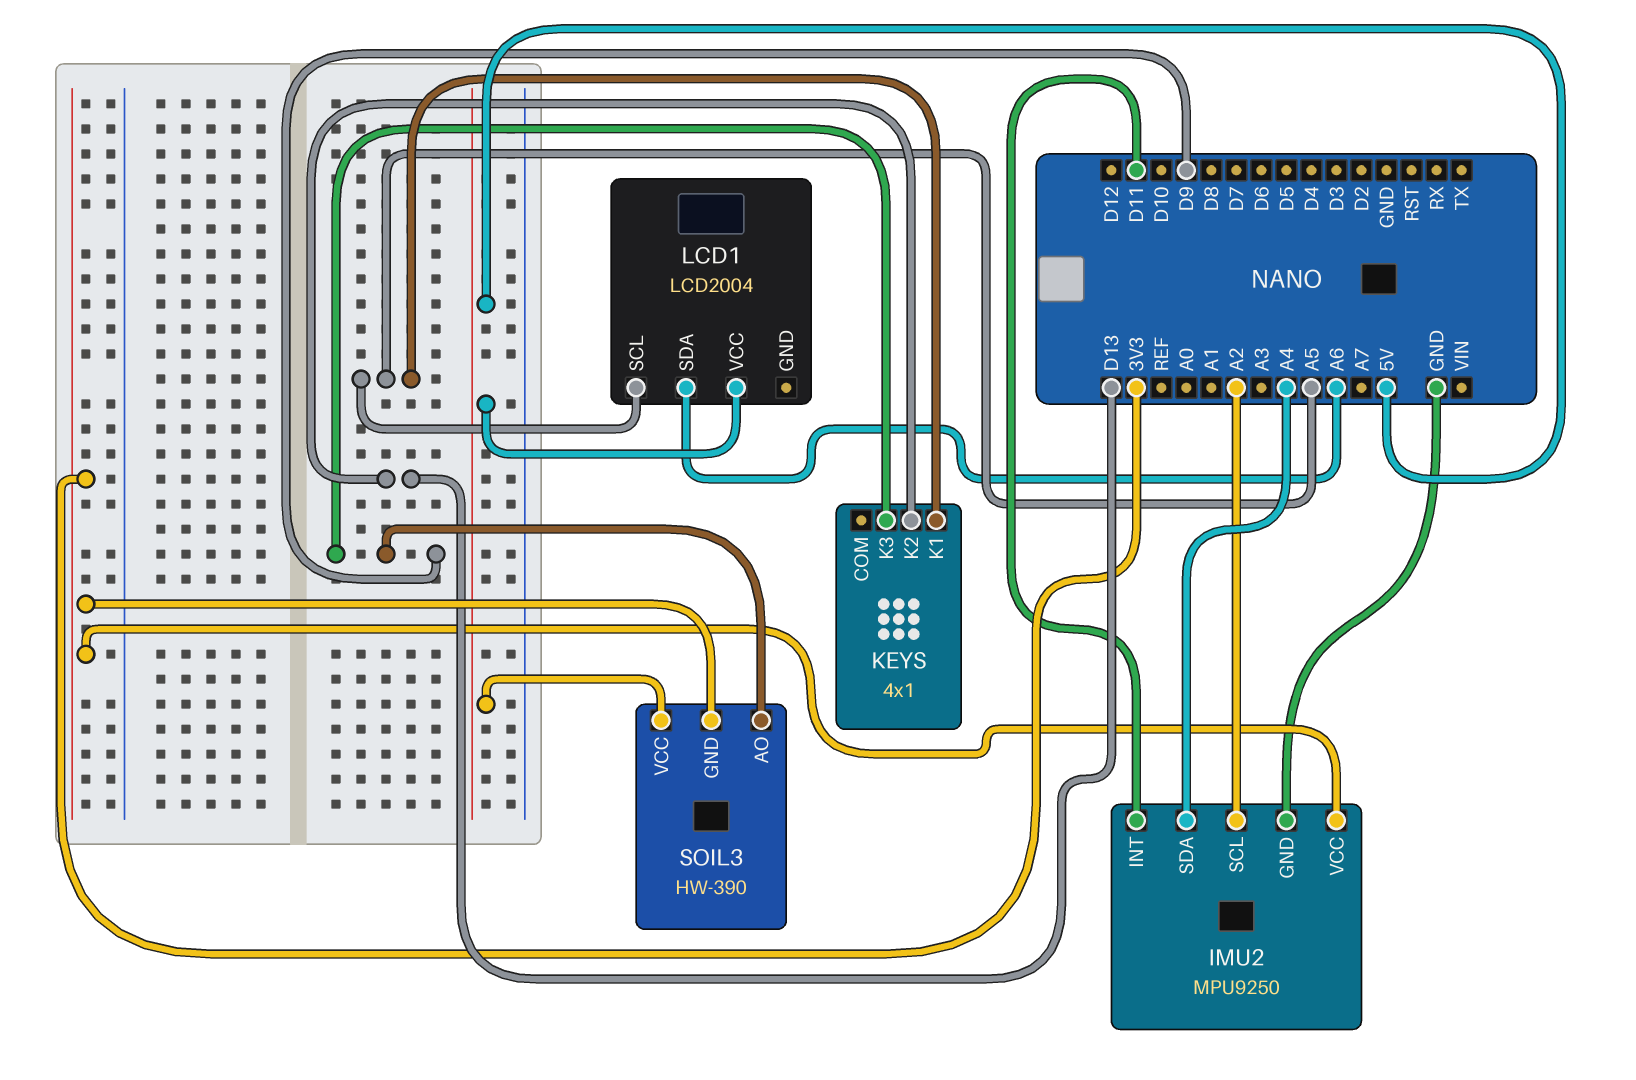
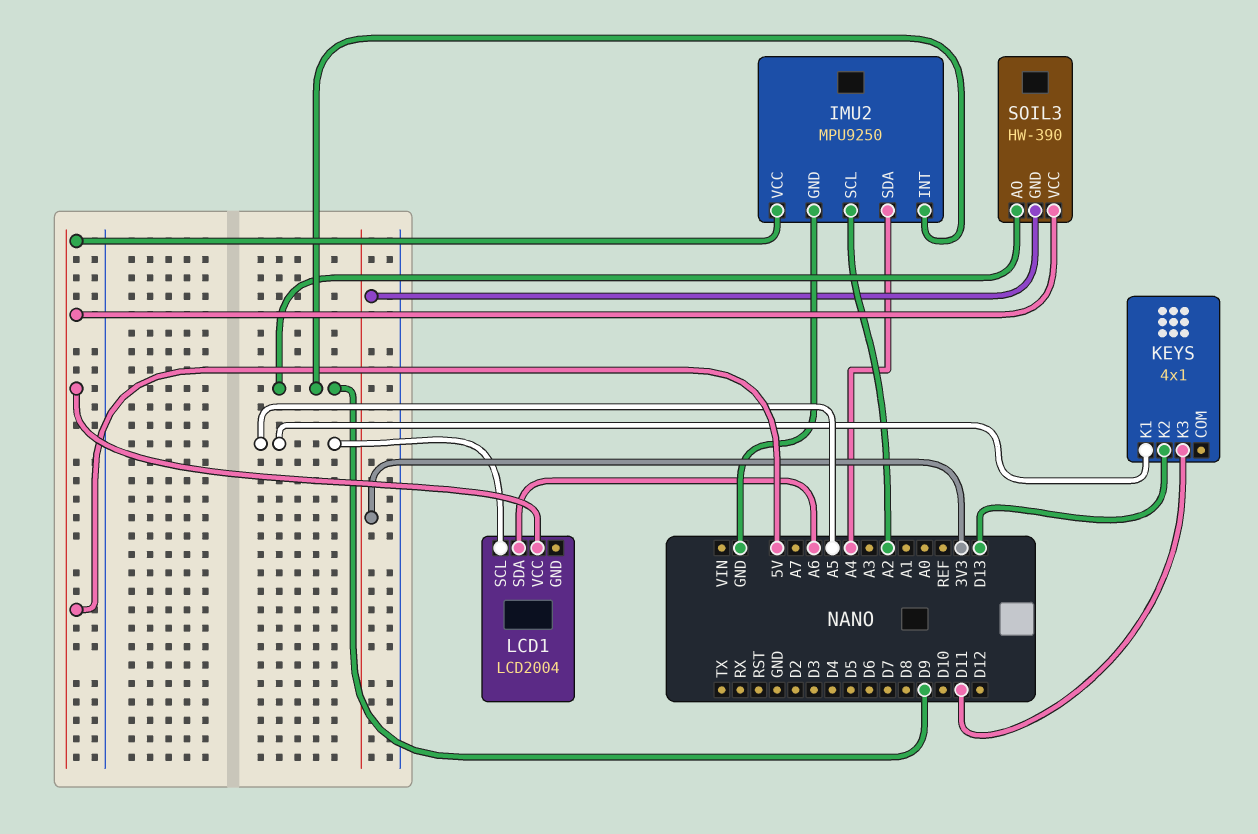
IMU2 pin INT: D11 -> D9
IMU2 pin VCC: 3V3 -> 5V
KEYS pin K3: D9 -> D11

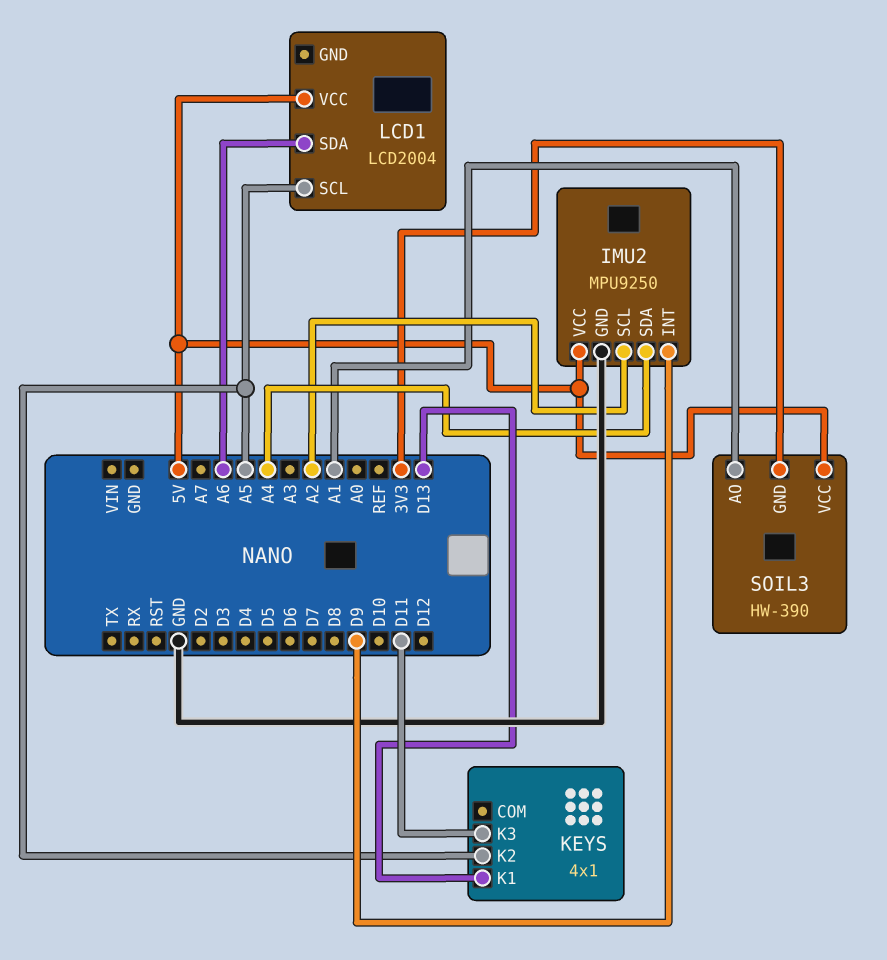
KEYS pin K1: A5 -> D13
KEYS pin K2: D13 -> A5
SOIL3 pin AO: D9 -> A1

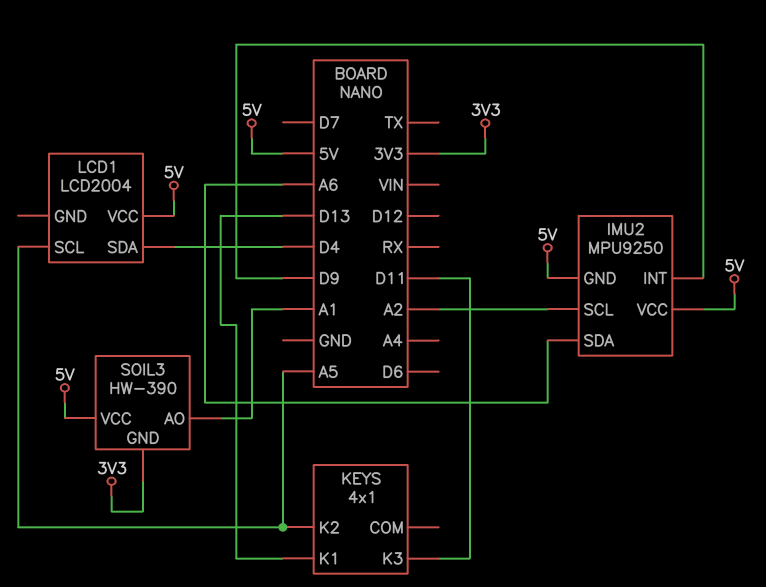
IMU2 pin GND: GND -> 5V
IMU2 pin SDA: A4 -> A6
LCD1 pin SDA: A6 -> D4

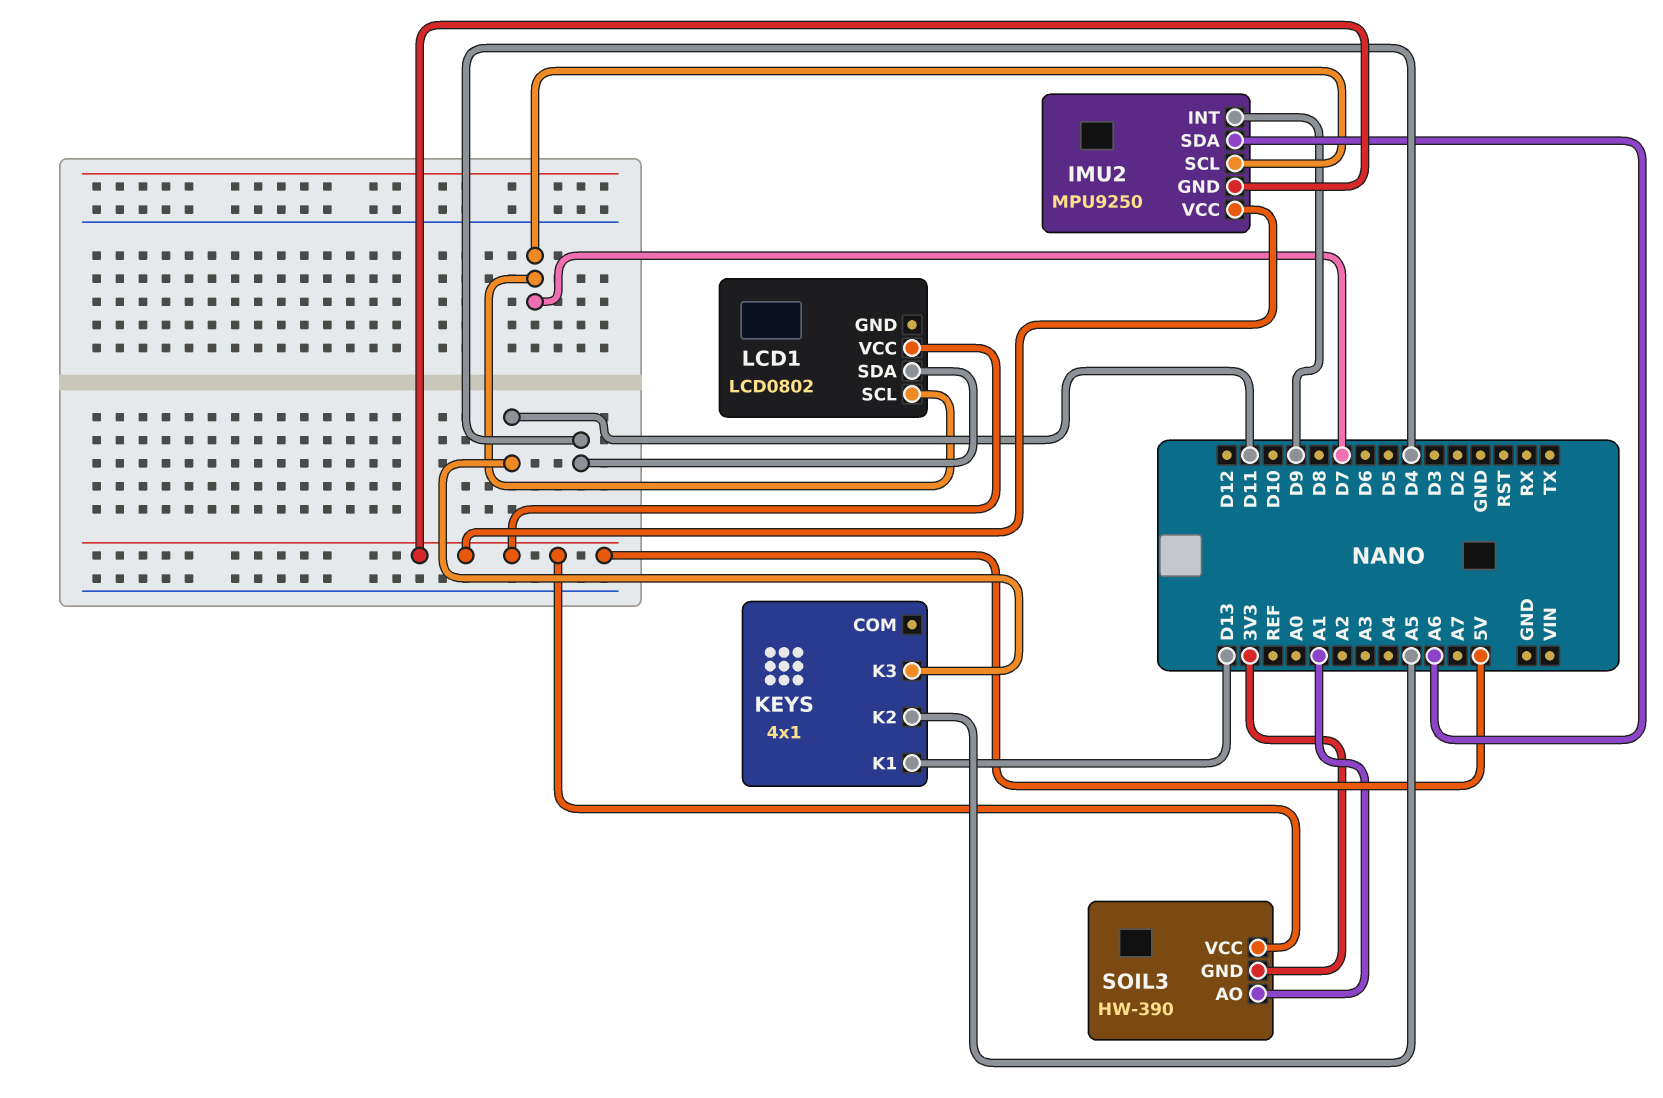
IMU2 pin SCL: A2 -> D7
LCD1: LCD2004 -> LCD0802
LCD1 pin SCL: A5 -> D7

